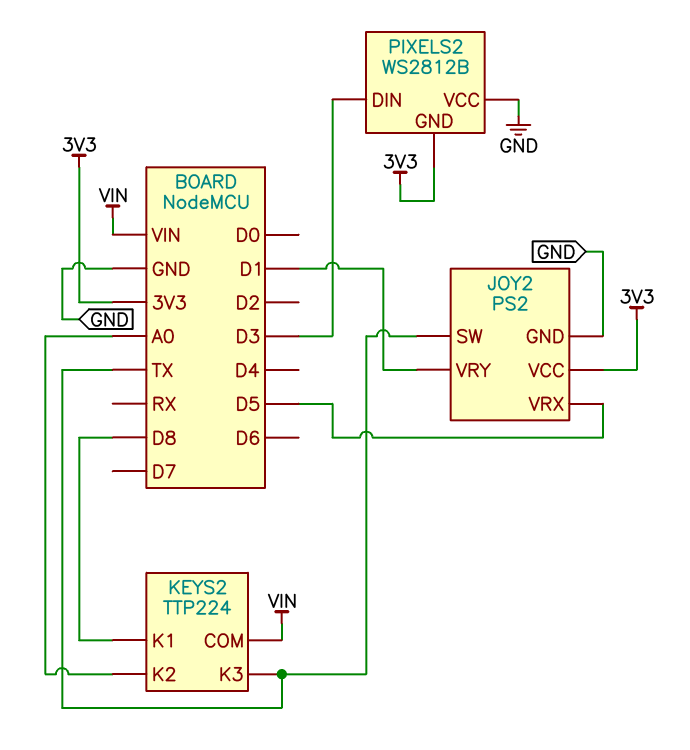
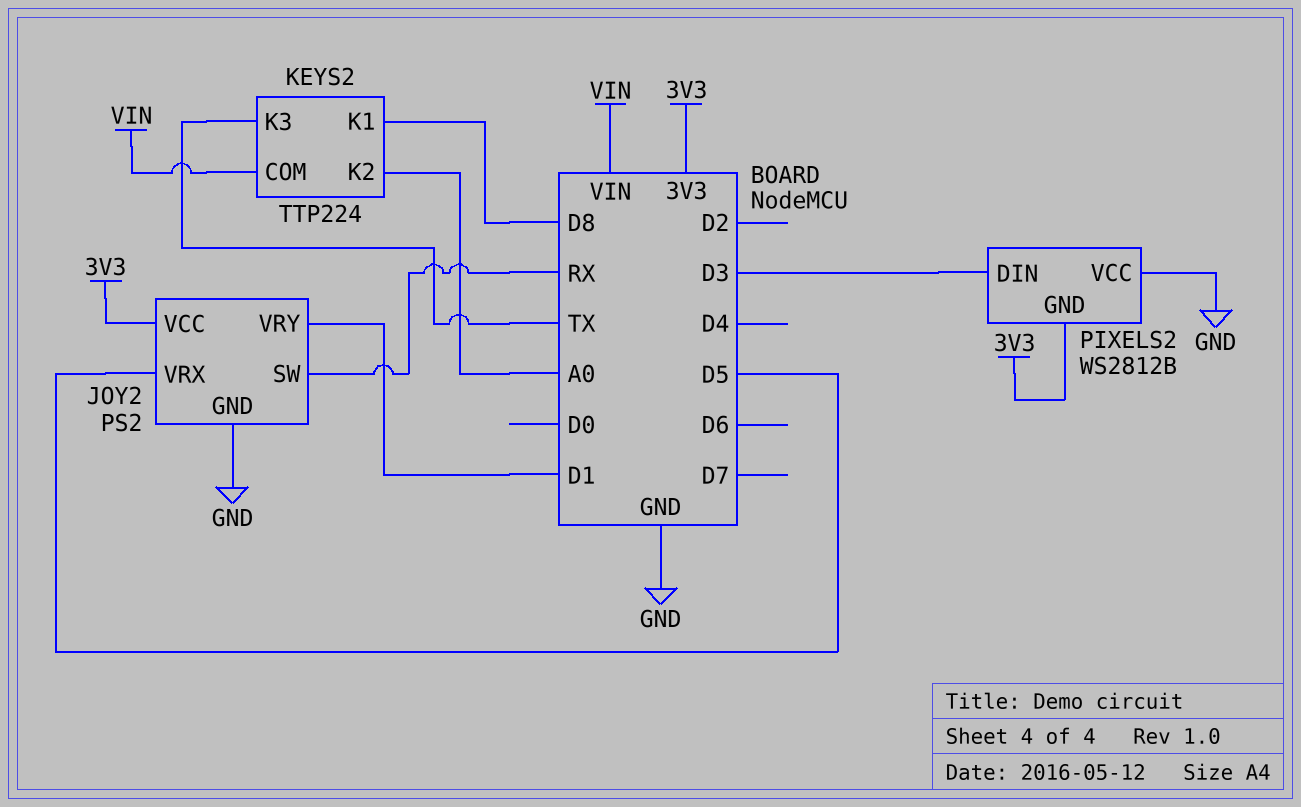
JOY2 pin SW: TX -> RX

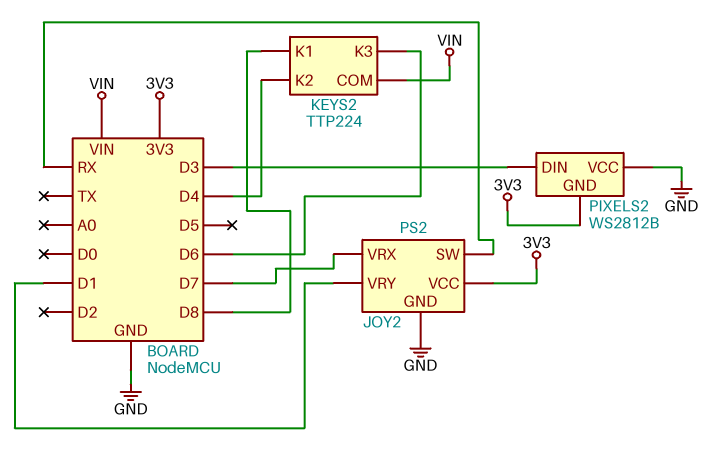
JOY2 pin VRX: D5 -> D7
KEYS2 pin K2: A0 -> D4
KEYS2 pin K3: TX -> D6

